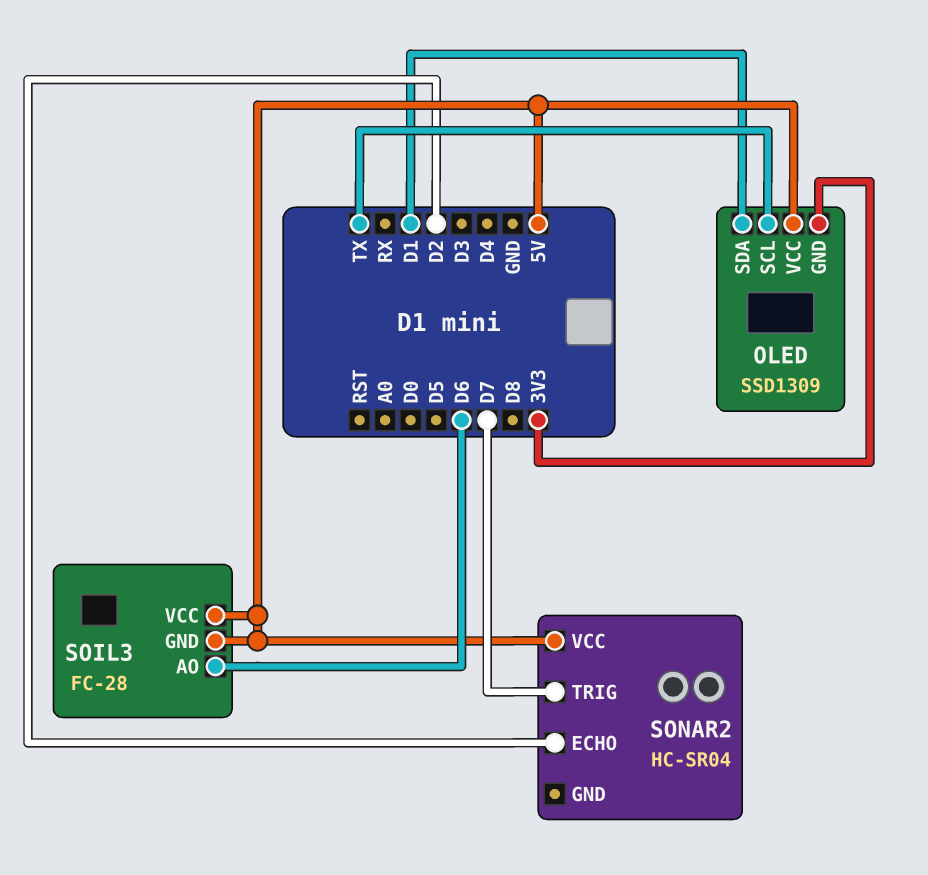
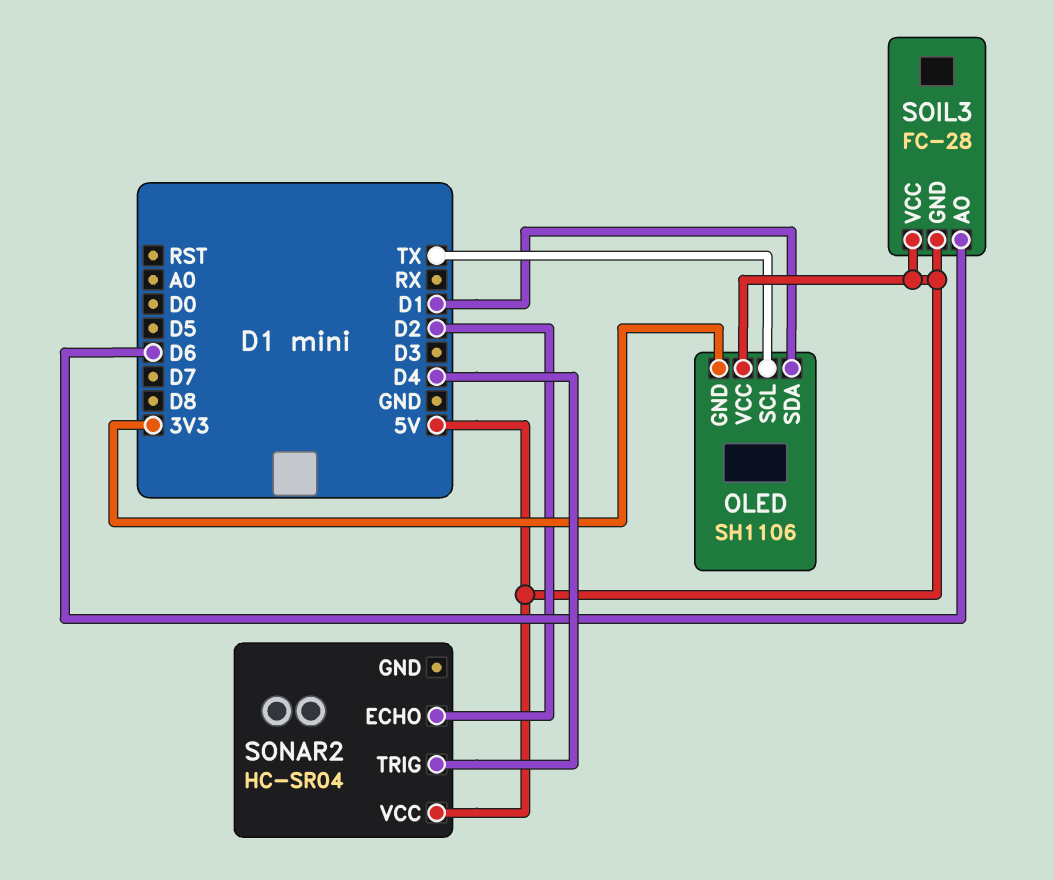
OLED: SSD1309 -> SH1106
SONAR2 pin TRIG: D7 -> D4

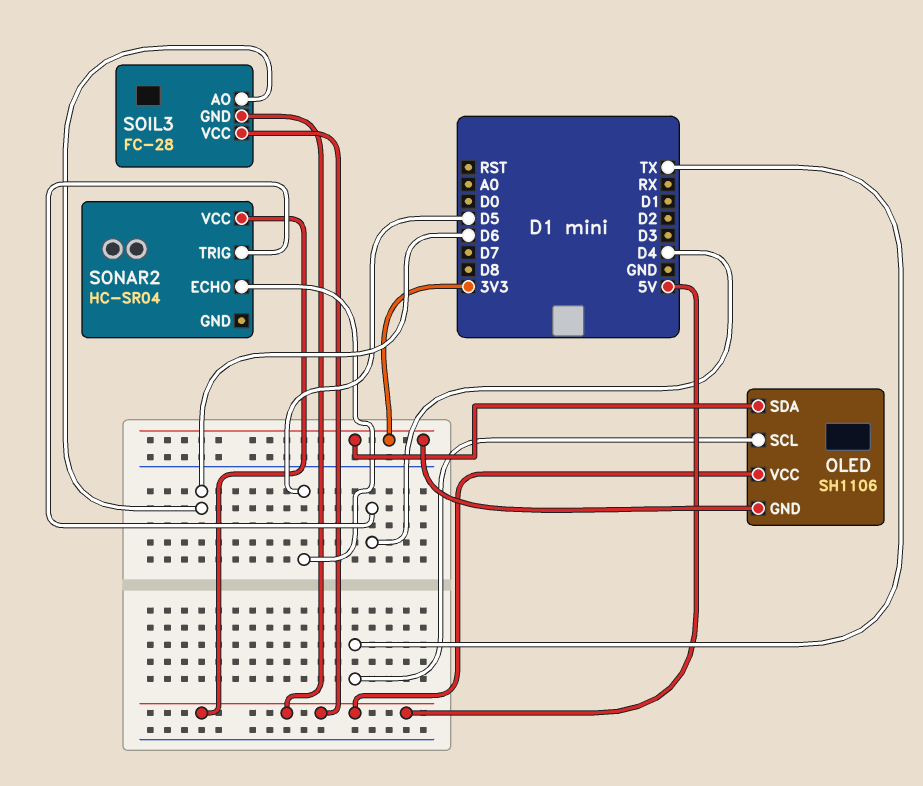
OLED pin SDA: D1 -> 3V3
SONAR2 pin ECHO: D2 -> D5

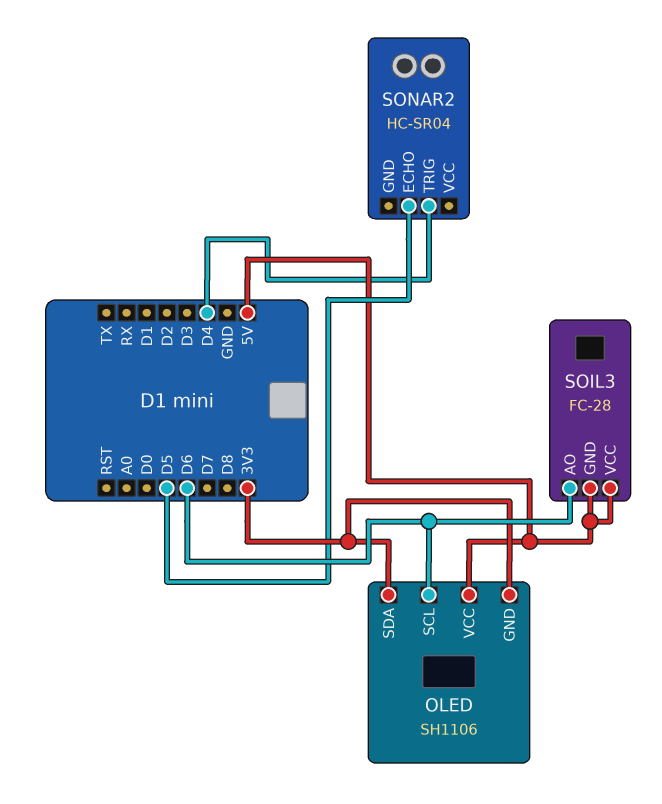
OLED pin SCL: TX -> D6
SONAR2 pin VCC: 5V -> none

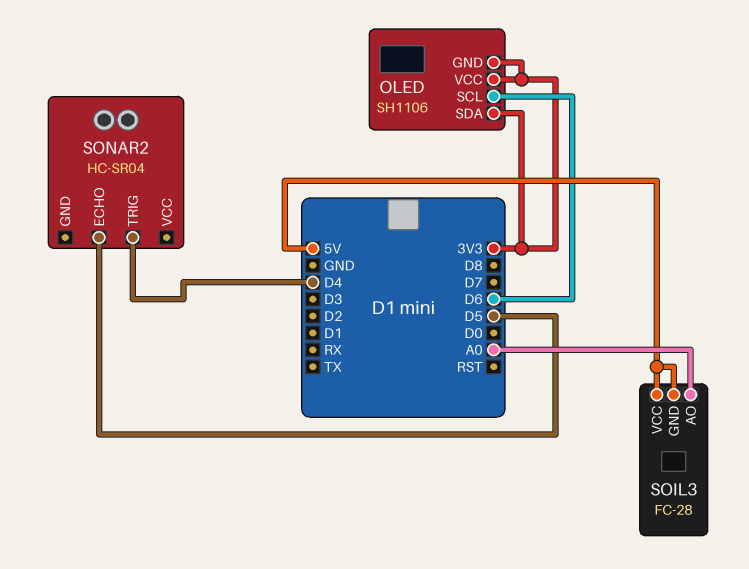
OLED pin VCC: 5V -> 3V3
SOIL3 pin AO: D6 -> A0

